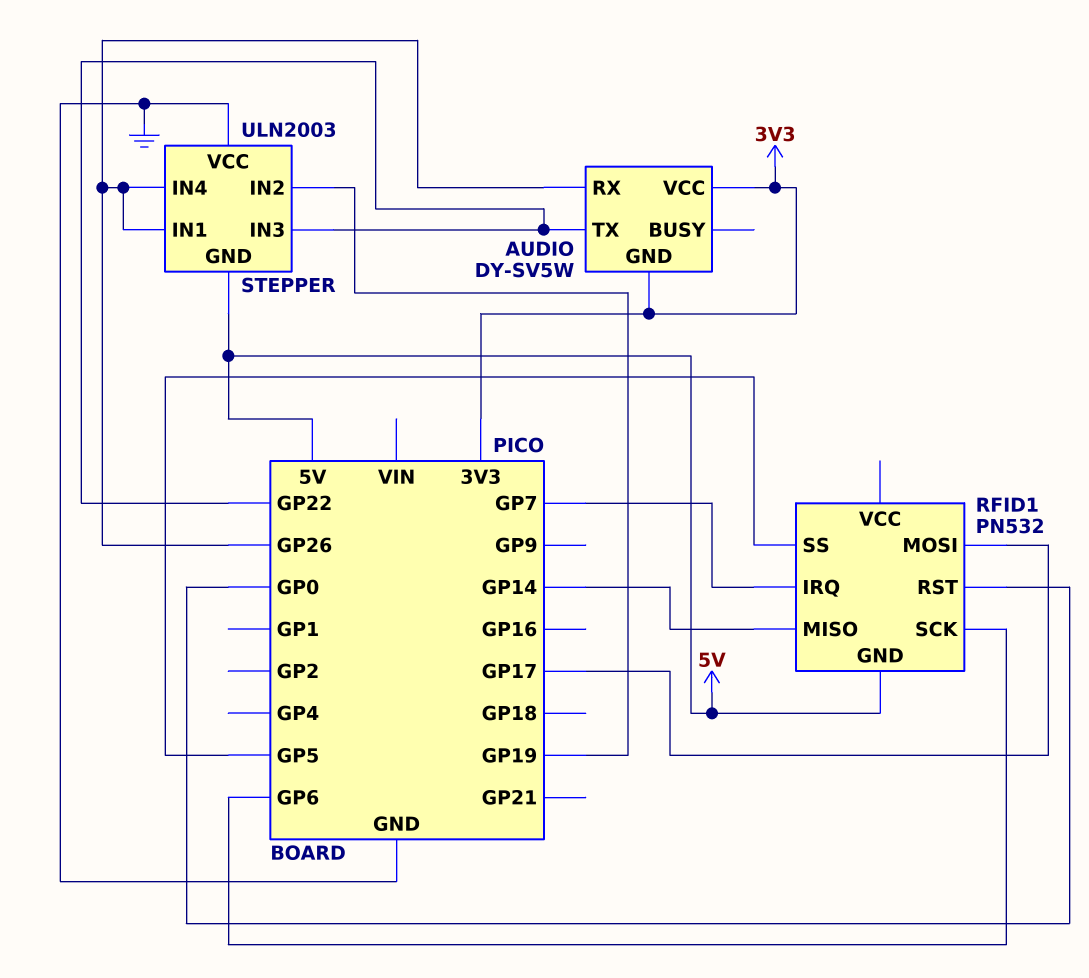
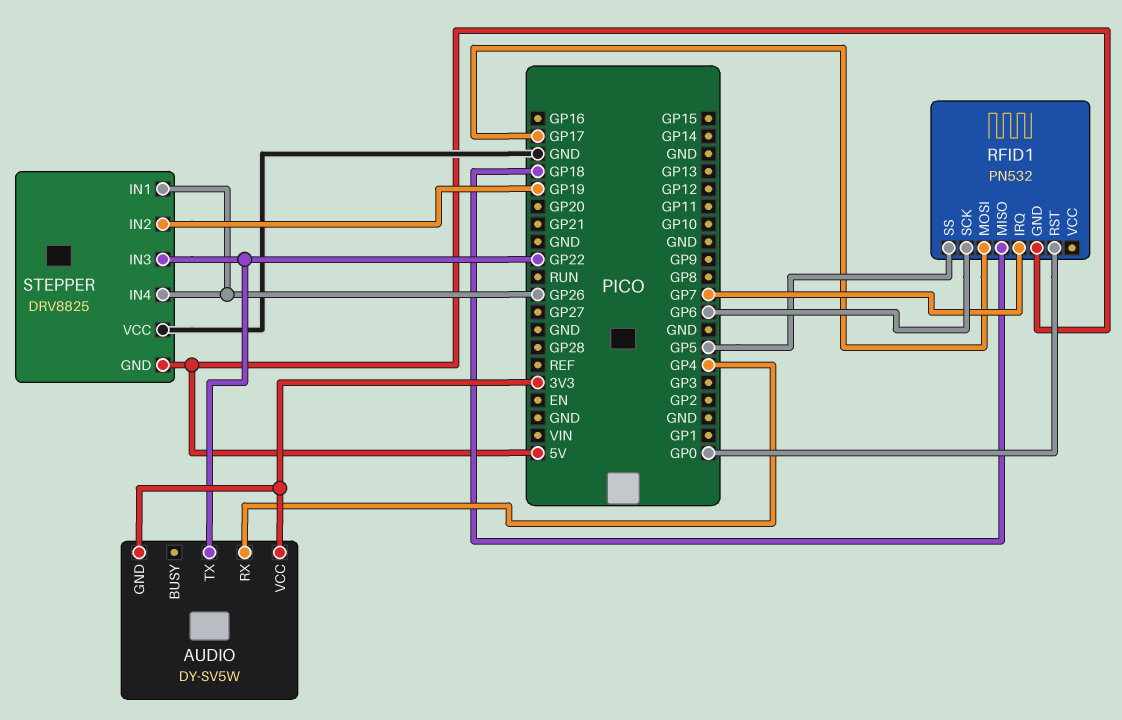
AUDIO pin RX: GP26 -> GP4
RFID1 pin MISO: GP14 -> GP18
STEPPER: ULN2003 -> DRV8825

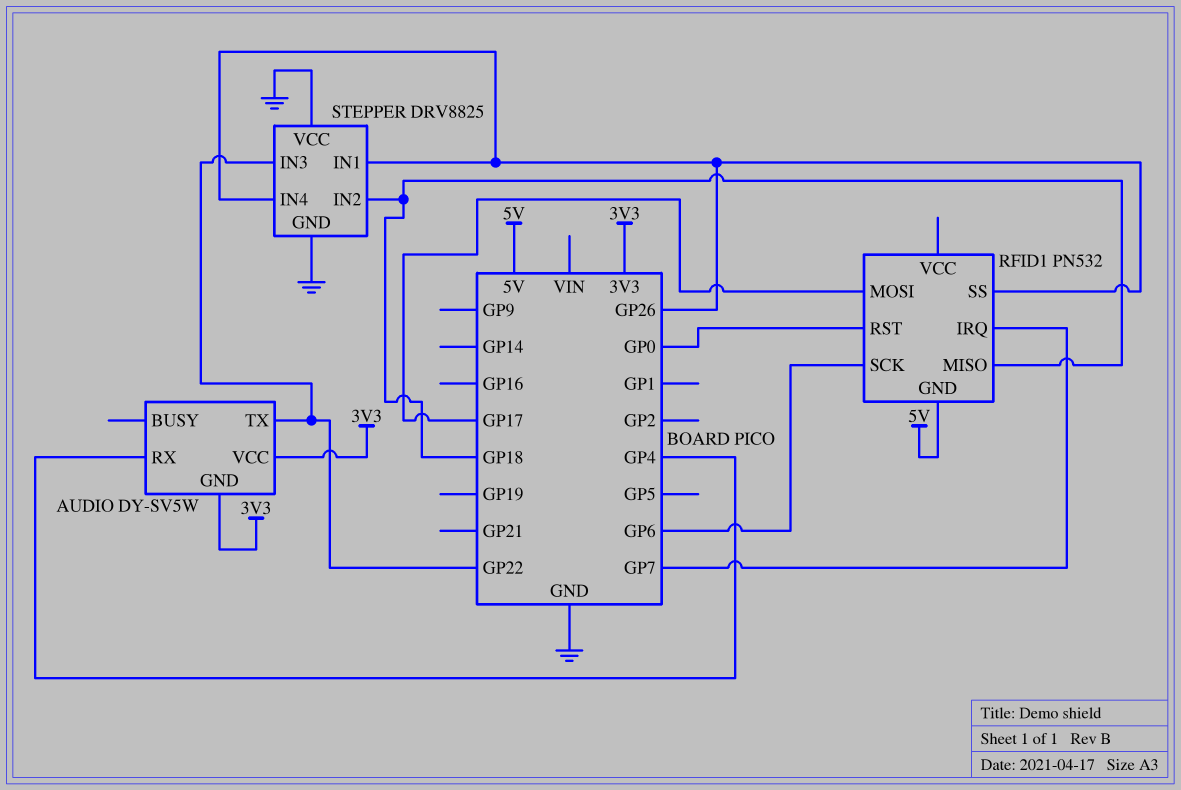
RFID1 pin SS: GP5 -> GP26
STEPPER pin GND: 5V -> GND
STEPPER pin IN2: GP19 -> GP18

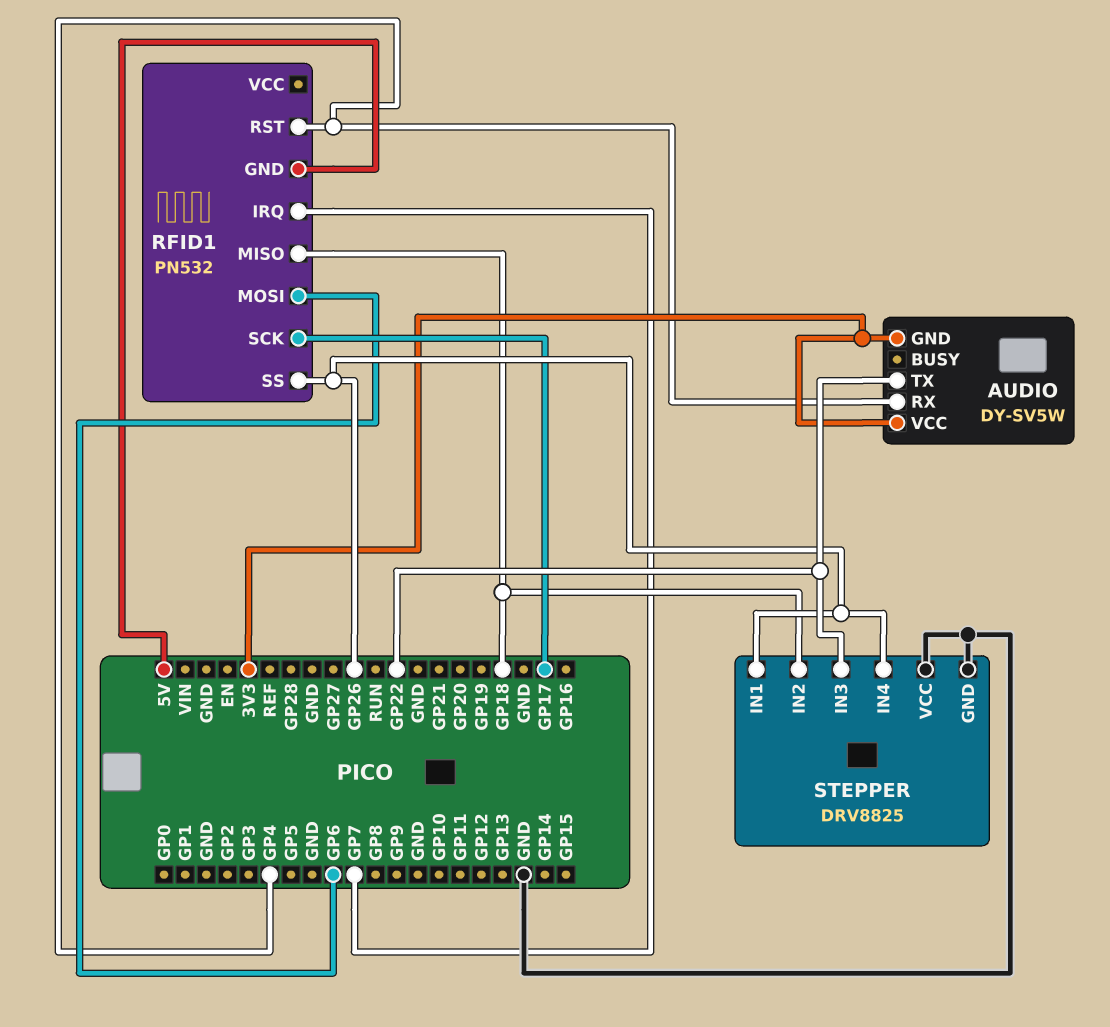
RFID1 pin MOSI: GP17 -> GP6
RFID1 pin RST: GP0 -> GP4
RFID1 pin SCK: GP6 -> GP17

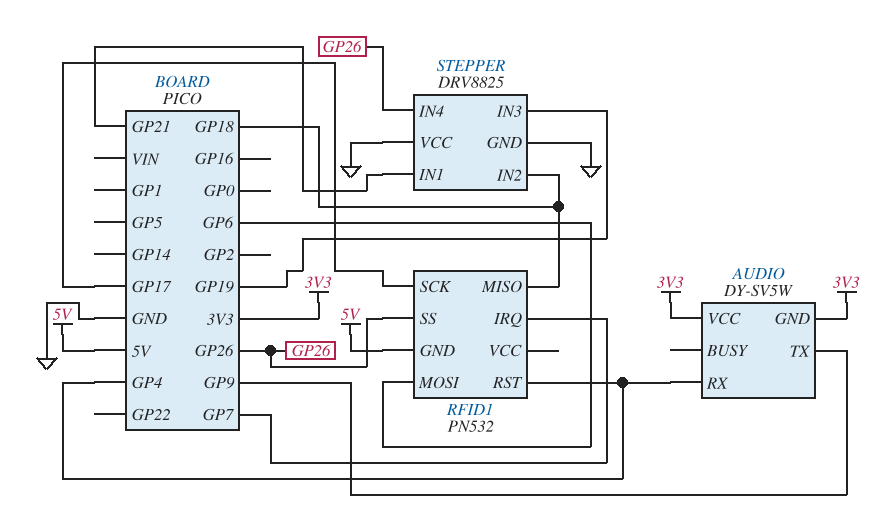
AUDIO pin TX: GP22 -> GP9
STEPPER pin IN1: GP26 -> GP21
STEPPER pin IN3: GP22 -> GP19

